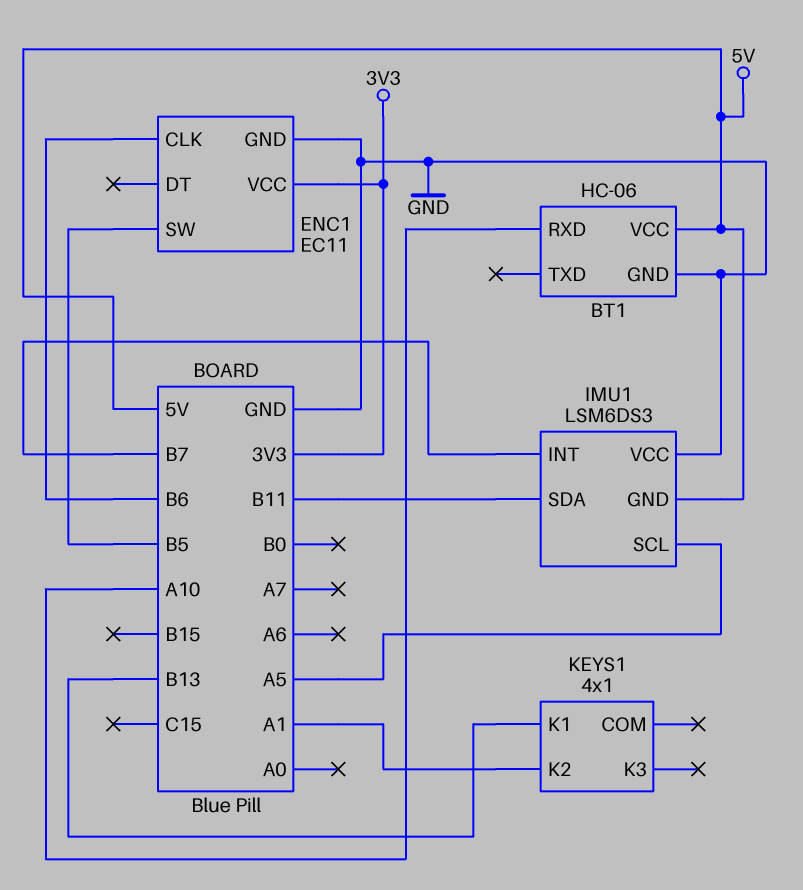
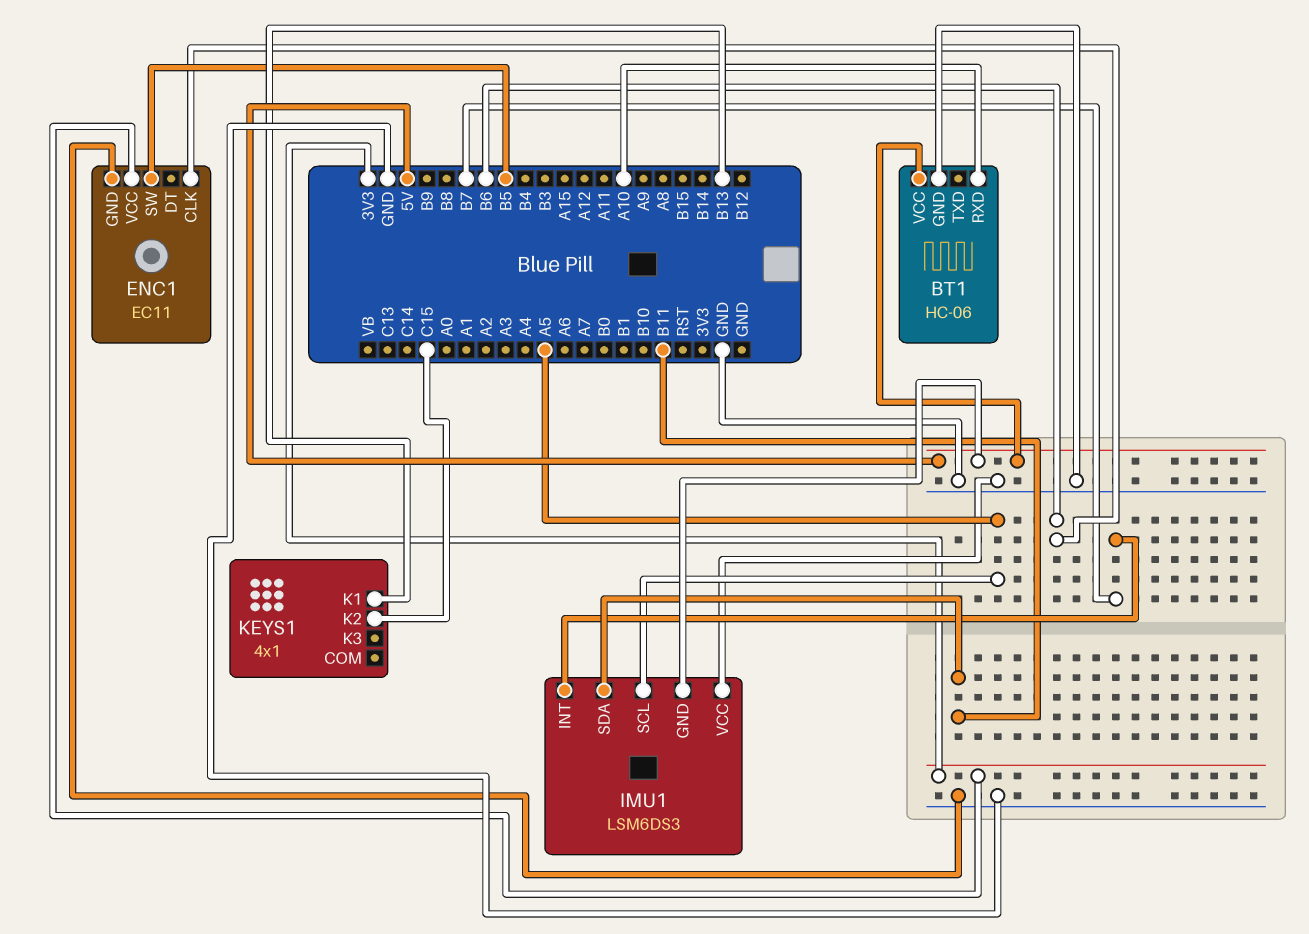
KEYS1 pin K2: A1 -> C15

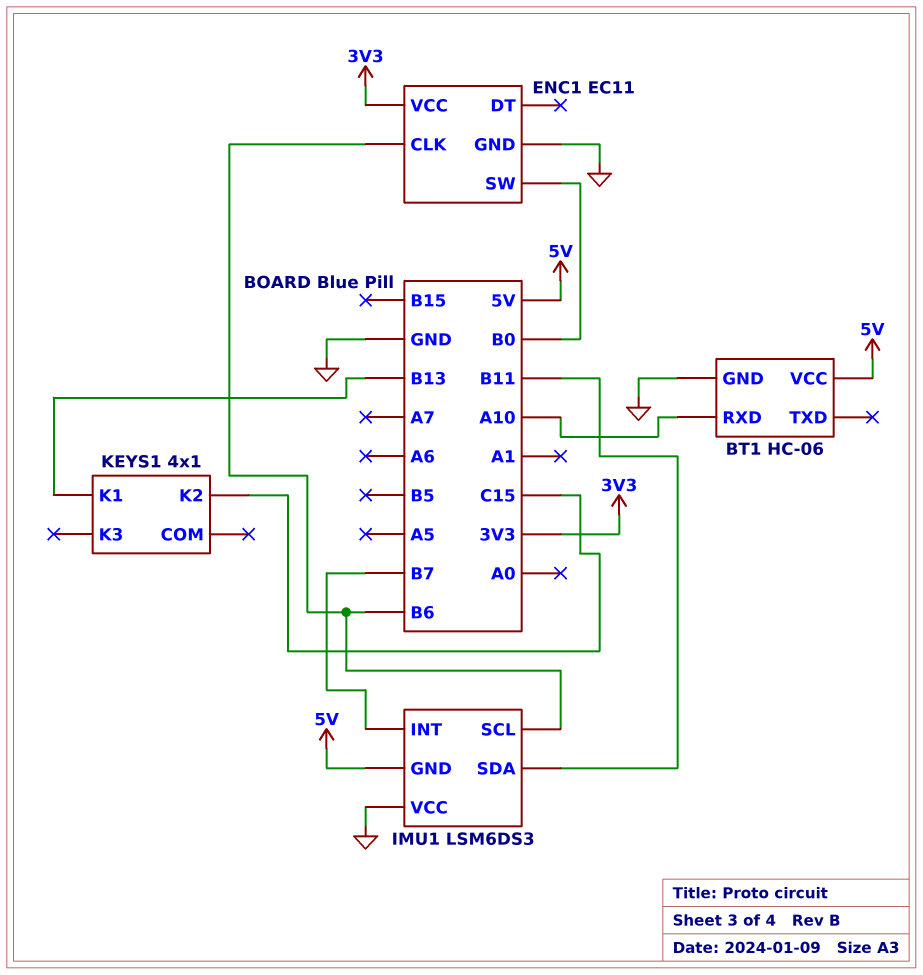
ENC1 pin SW: B5 -> B0
IMU1 pin SCL: A5 -> B6

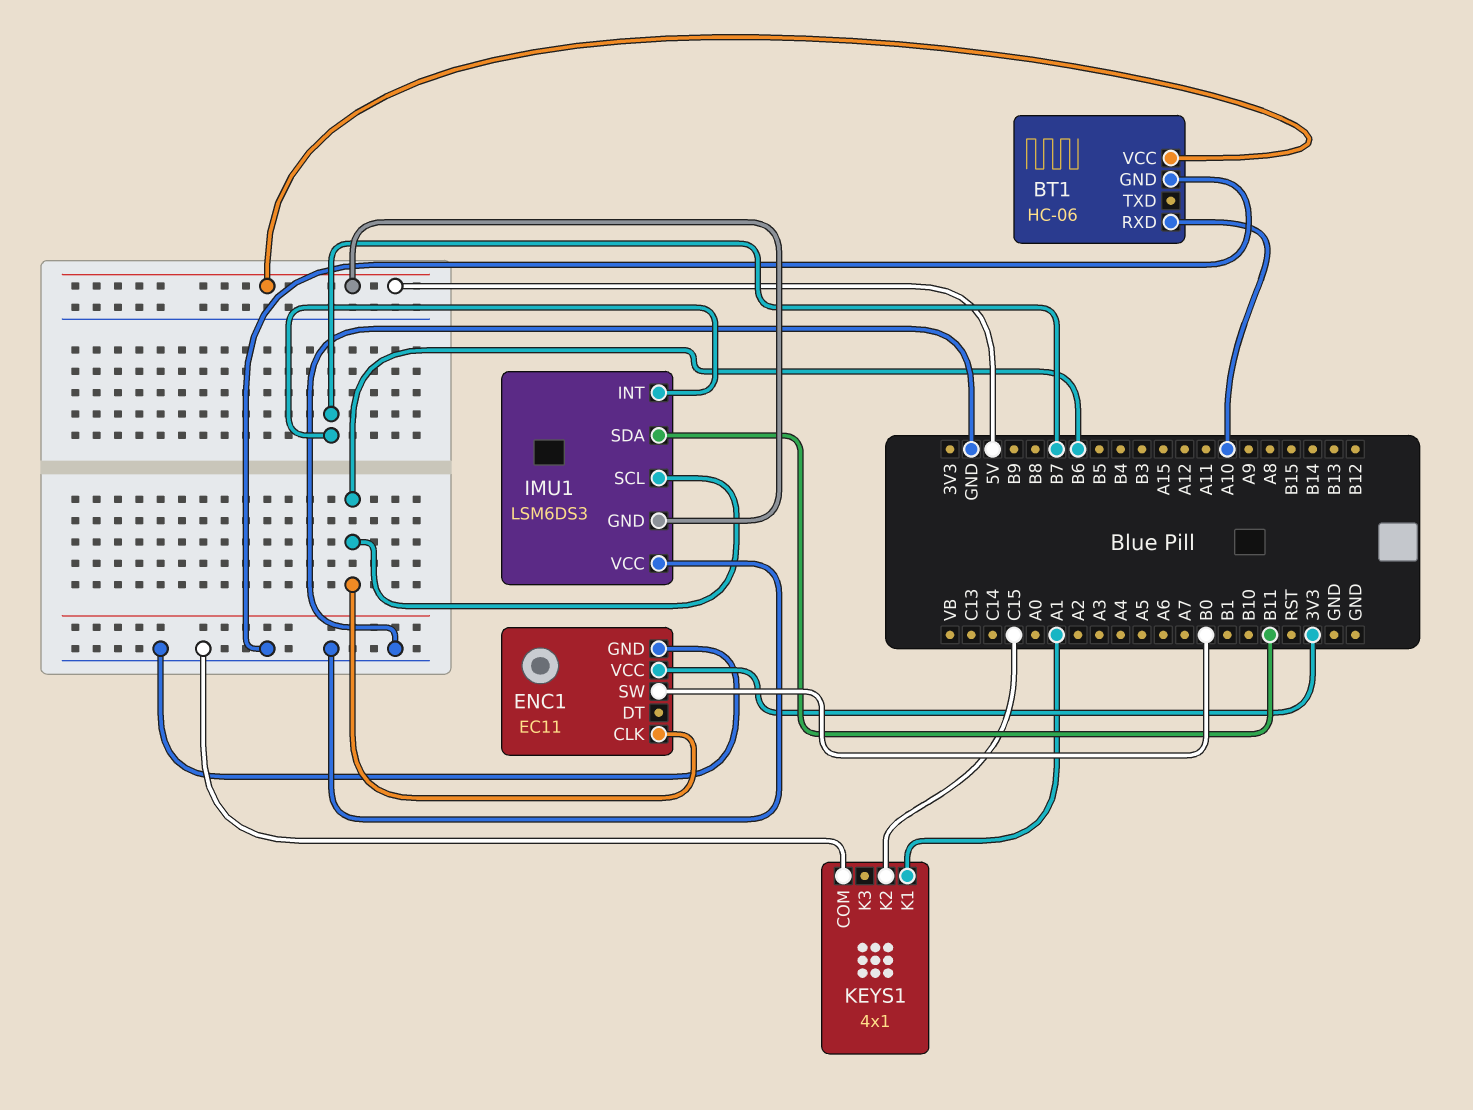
KEYS1 pin COM: none -> GND
KEYS1 pin K1: B13 -> A1

